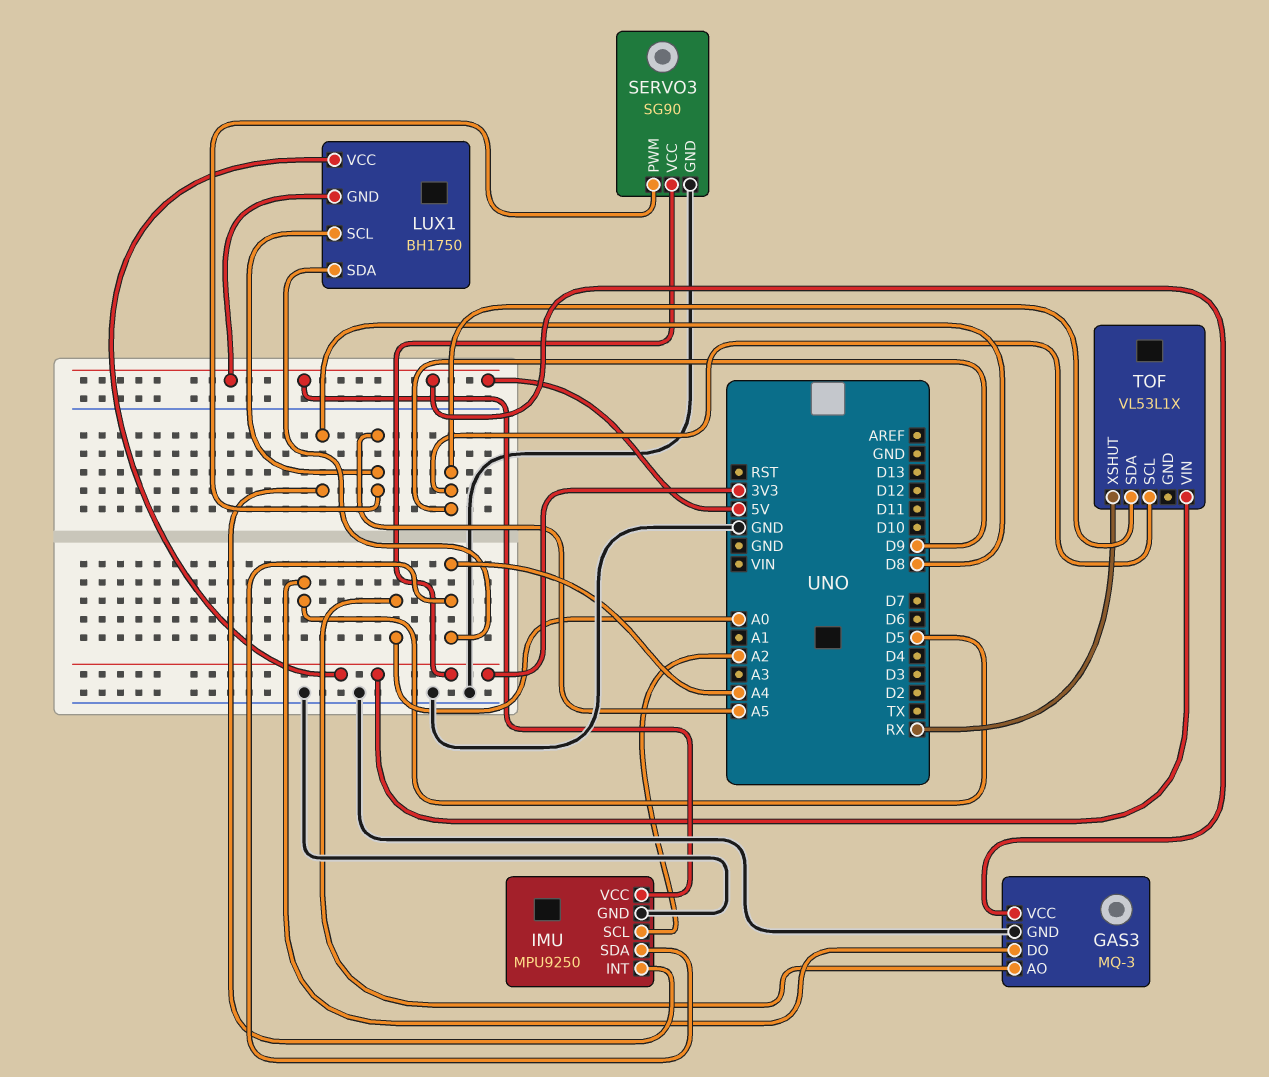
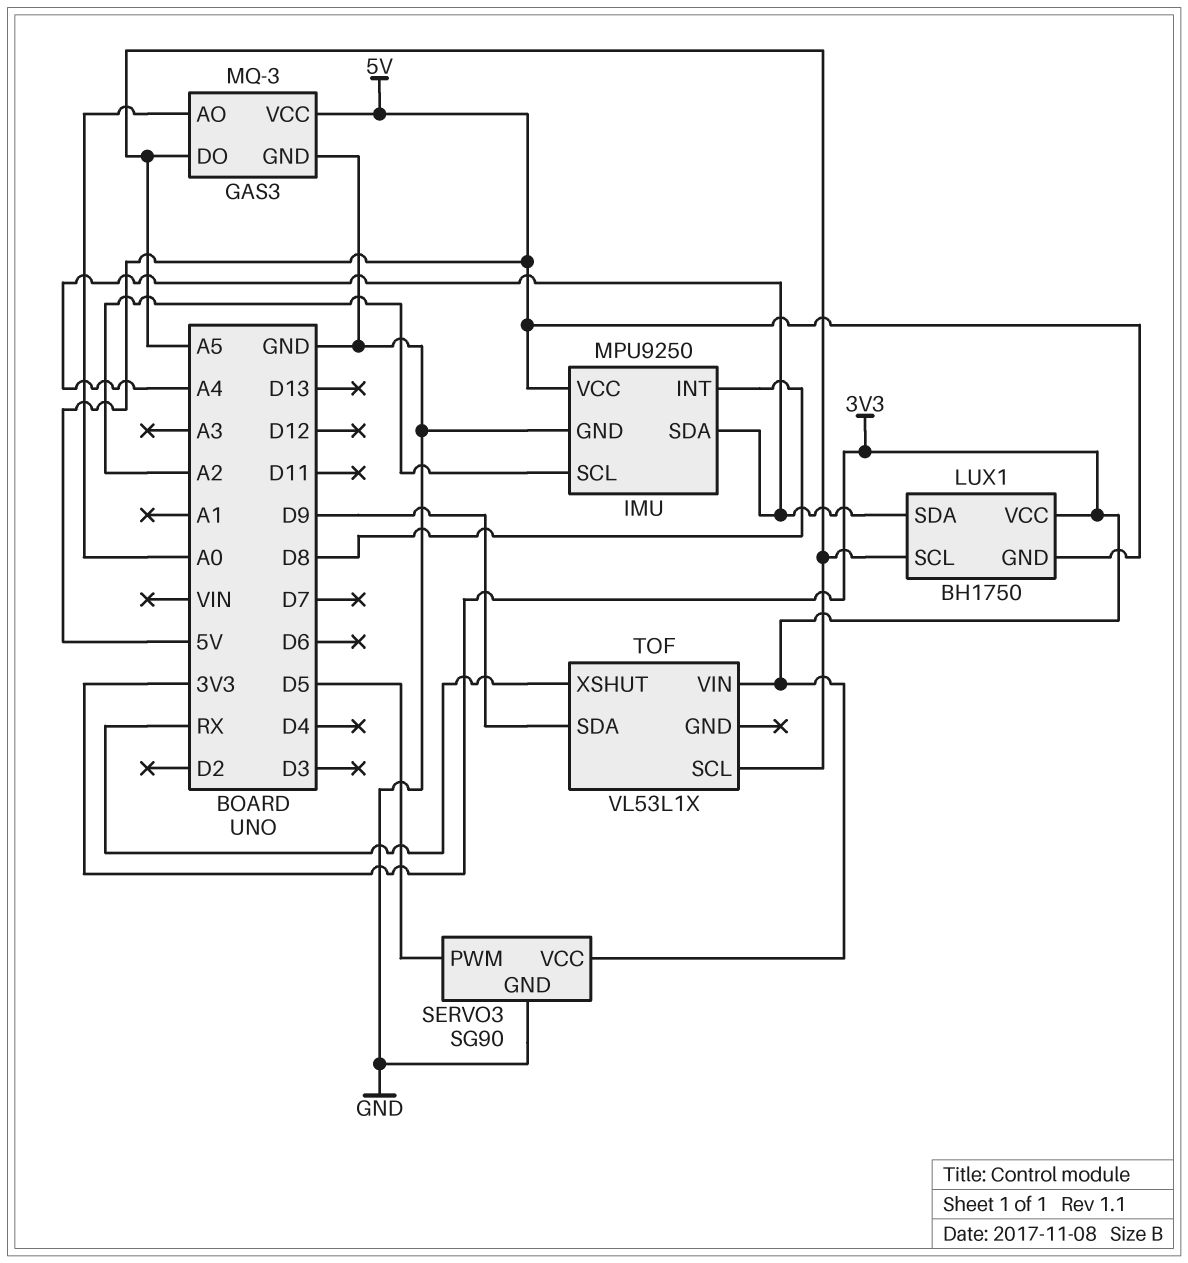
GAS3 pin DO: D5 -> A5
SERVO3 pin PWM: A5 -> D5
TOF pin SCL: D9 -> A5

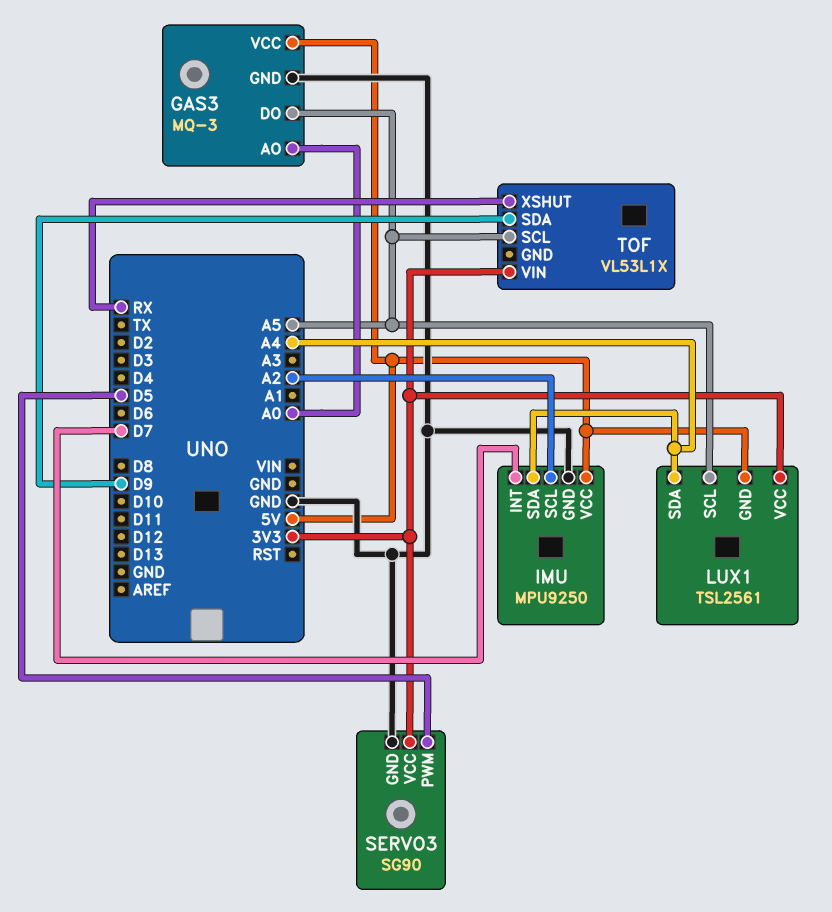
IMU pin INT: D8 -> D7
LUX1: BH1750 -> TSL2561

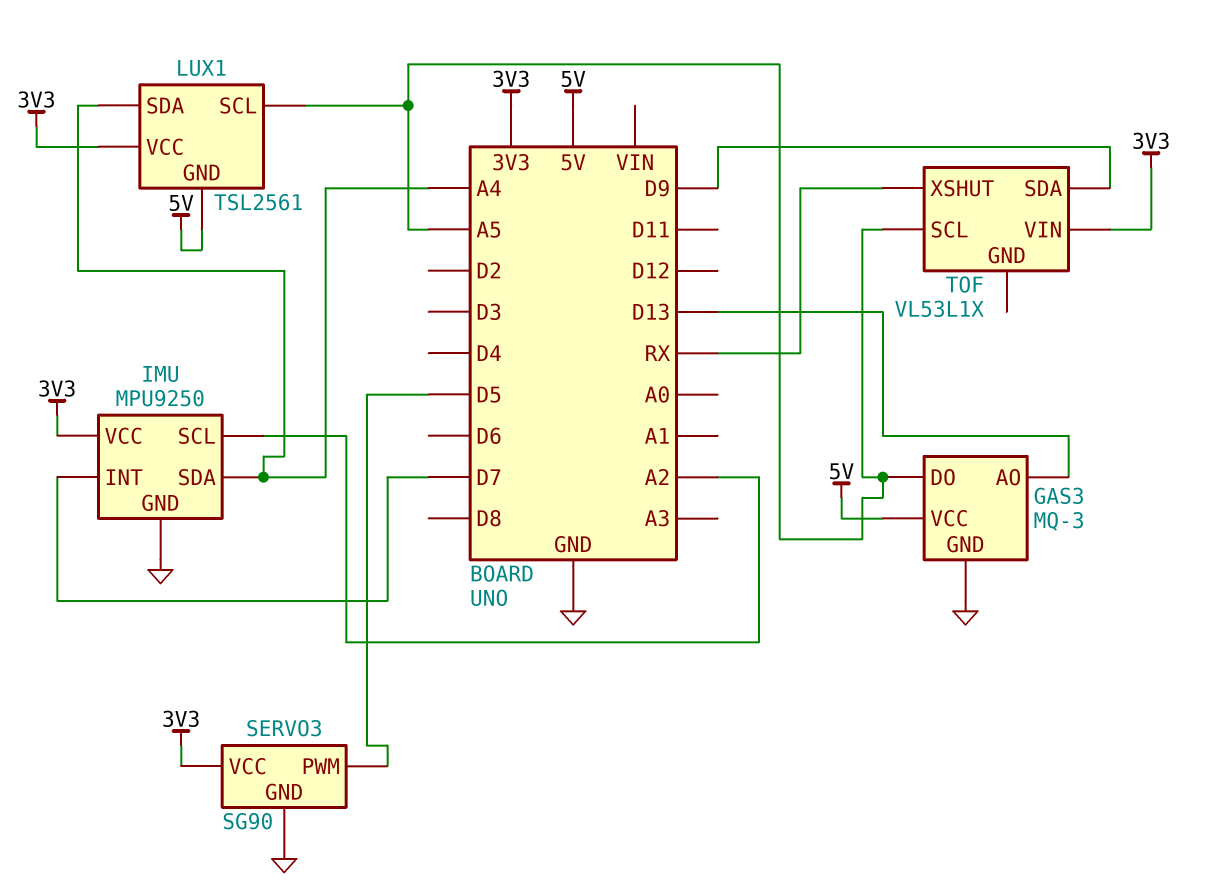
GAS3 pin AO: A0 -> D13
IMU pin VCC: 5V -> 3V3

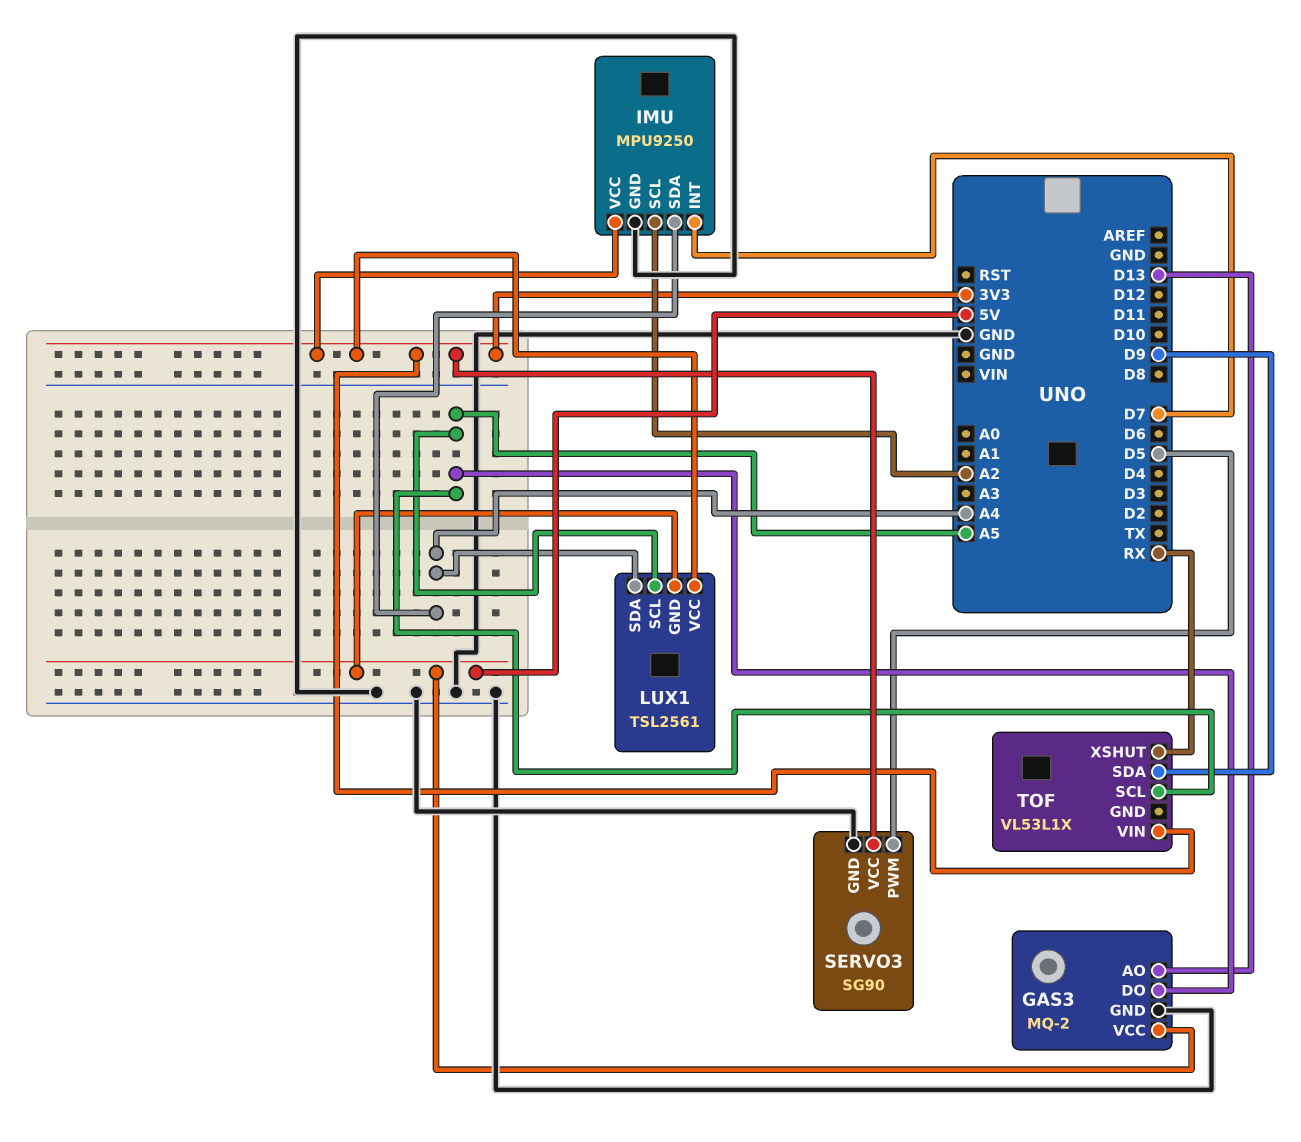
GAS3: MQ-3 -> MQ-2

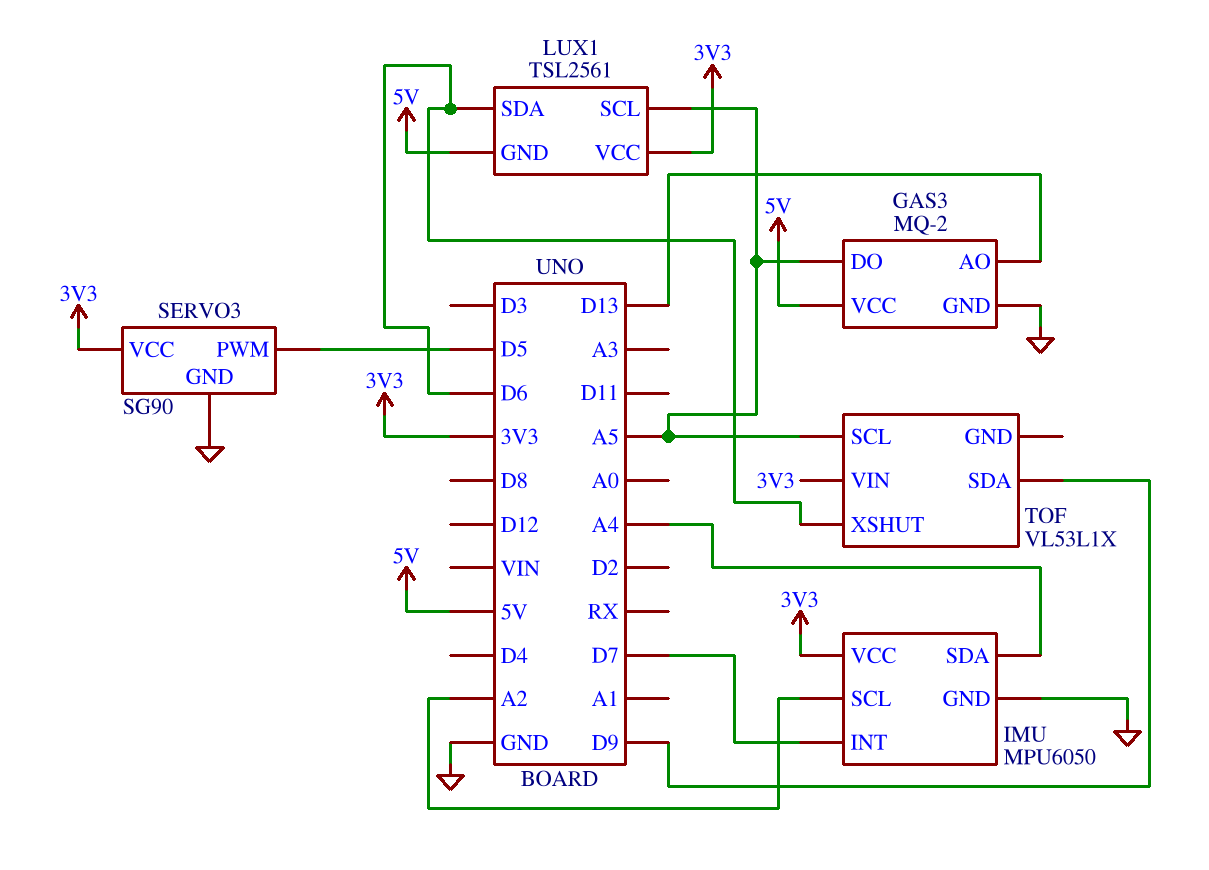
IMU: MPU9250 -> MPU6050
LUX1 pin SDA: A4 -> D6
TOF pin XSHUT: RX -> D6

